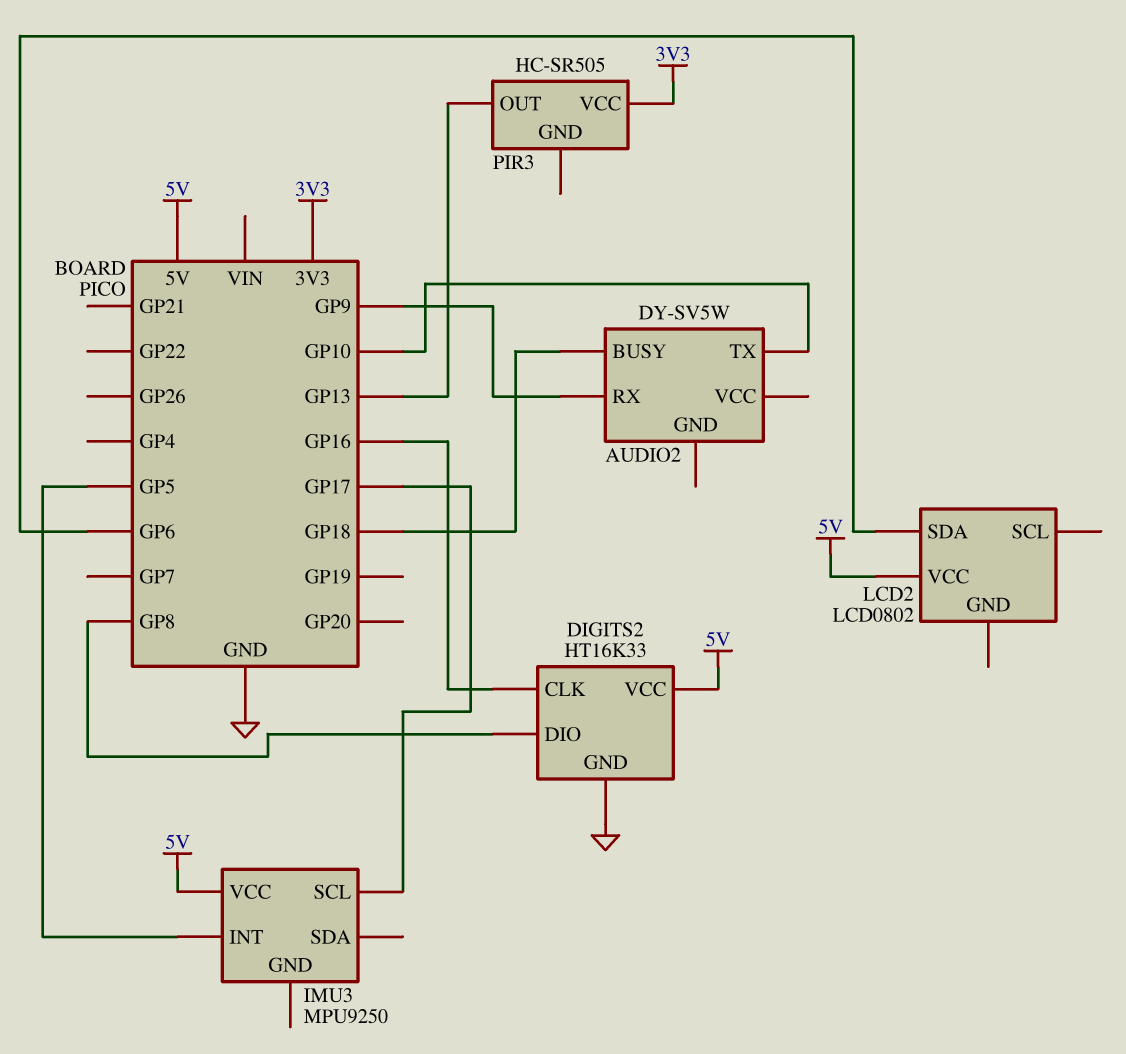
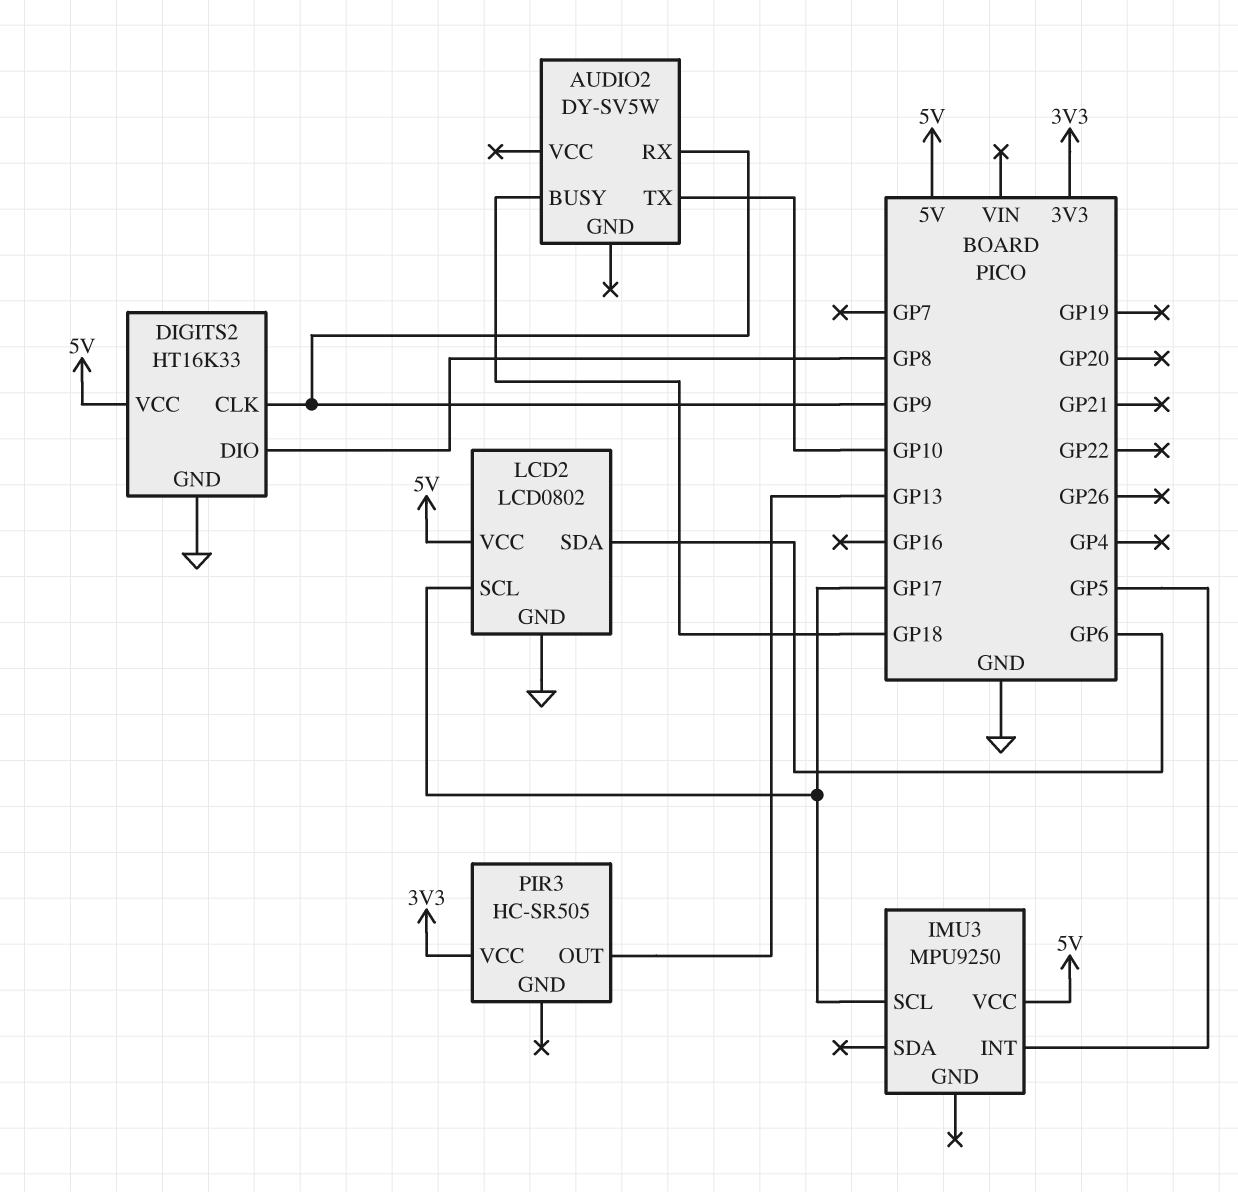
DIGITS2 pin CLK: GP16 -> GP9
LCD2 pin GND: none -> GND
LCD2 pin SCL: none -> GP17

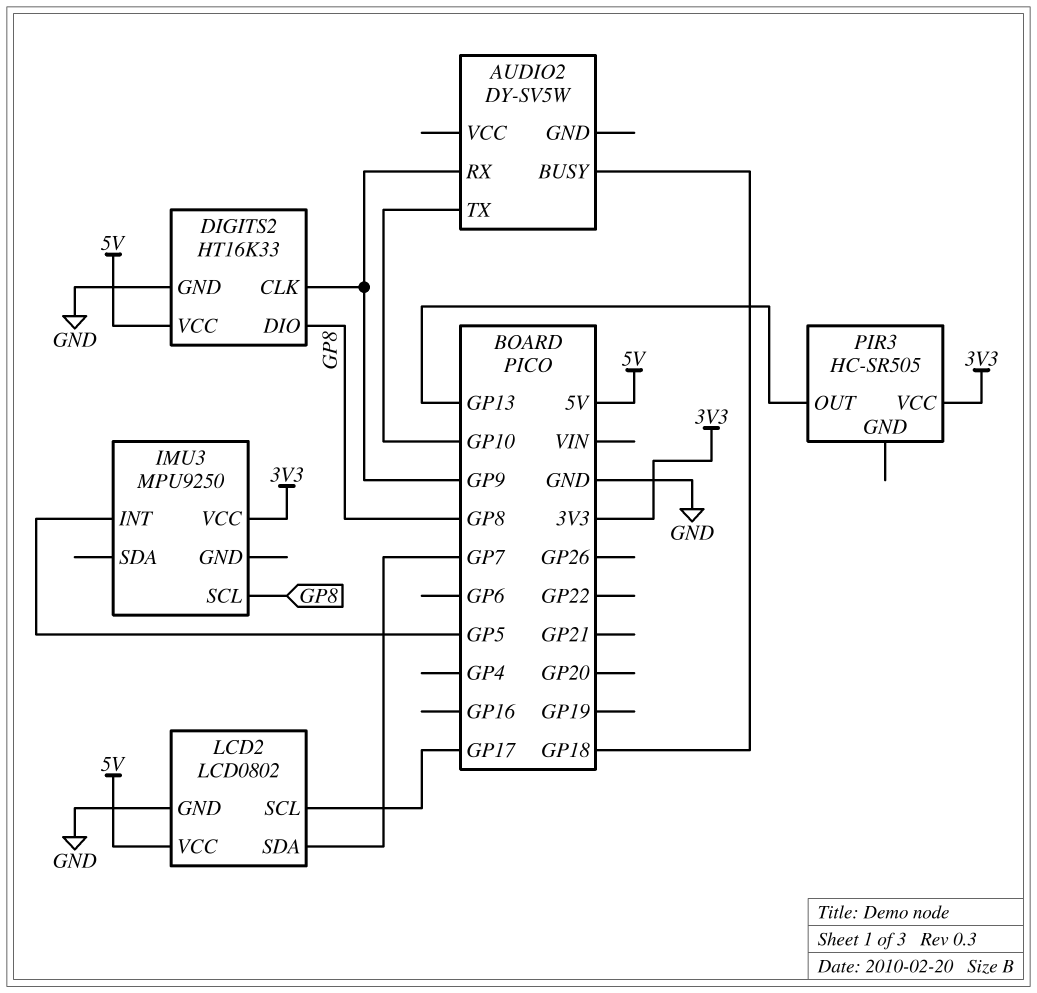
IMU3 pin SCL: GP17 -> GP8
IMU3 pin VCC: 5V -> 3V3
LCD2 pin SDA: GP6 -> GP7

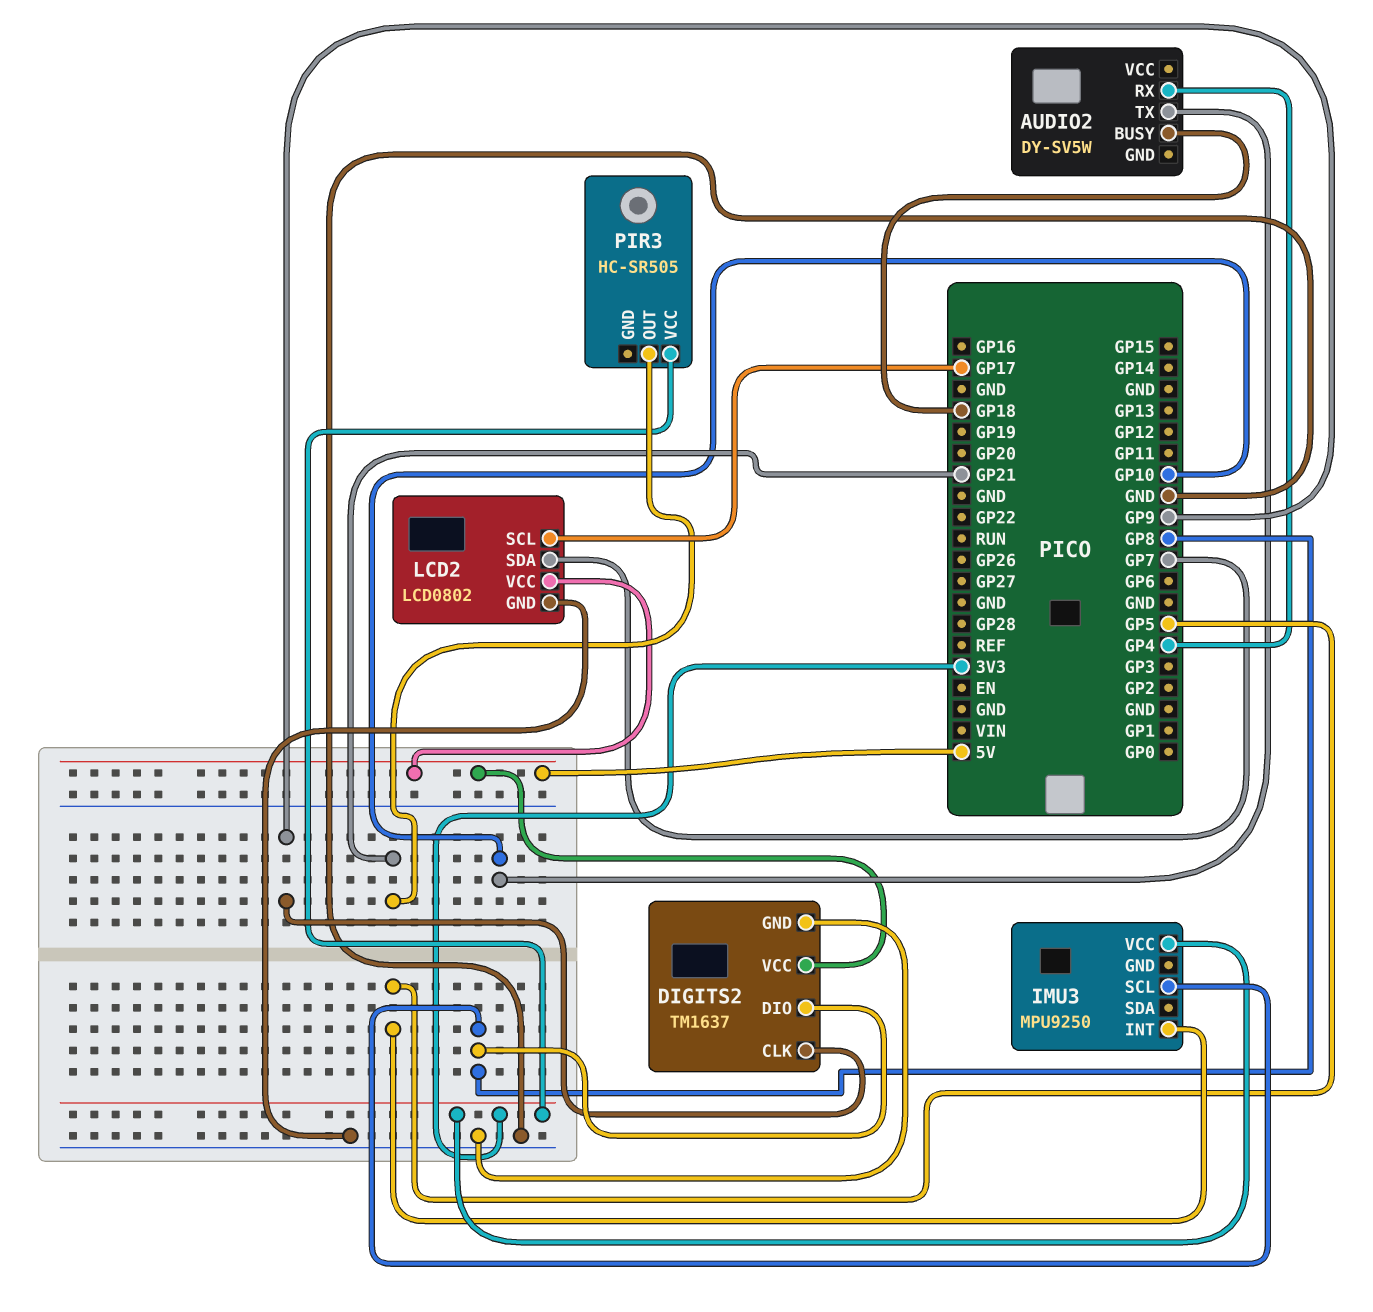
AUDIO2 pin RX: GP9 -> GP4
DIGITS2: HT16K33 -> TM1637
PIR3 pin OUT: GP13 -> GP21

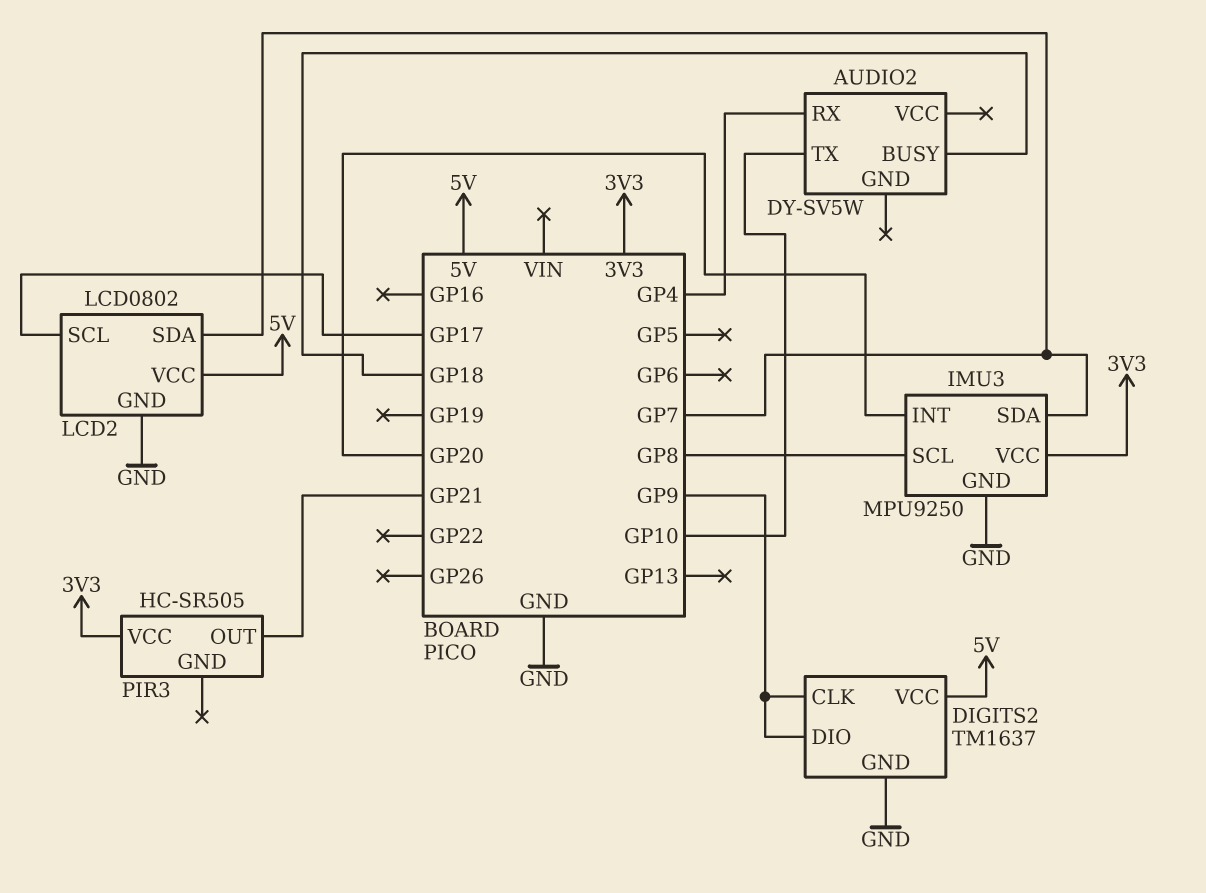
DIGITS2 pin DIO: GP8 -> GP9
IMU3 pin GND: none -> GND
IMU3 pin INT: GP5 -> GP20
IMU3 pin SDA: none -> GP7

